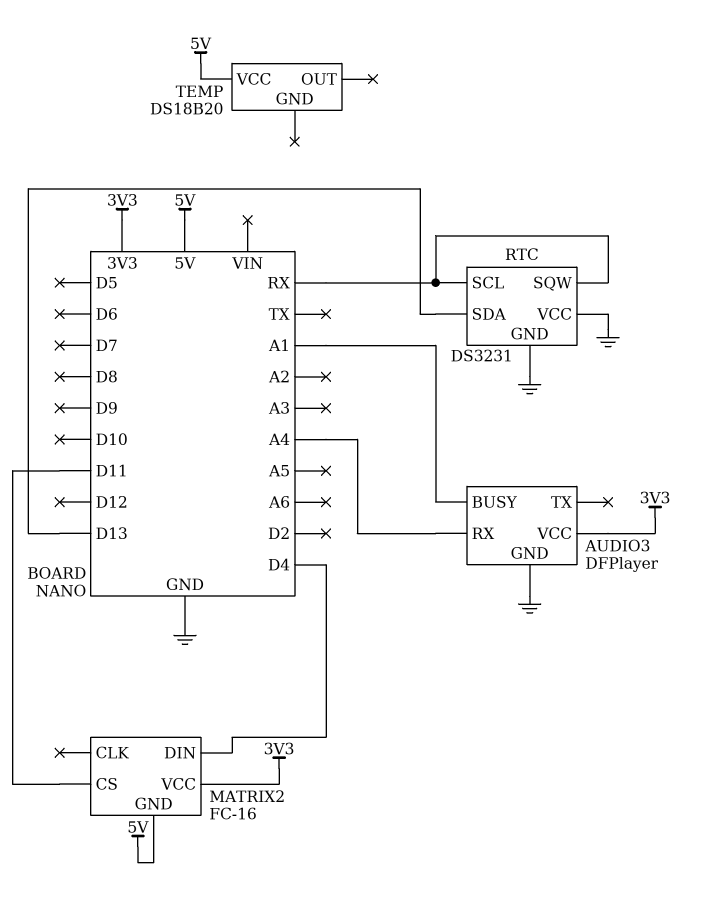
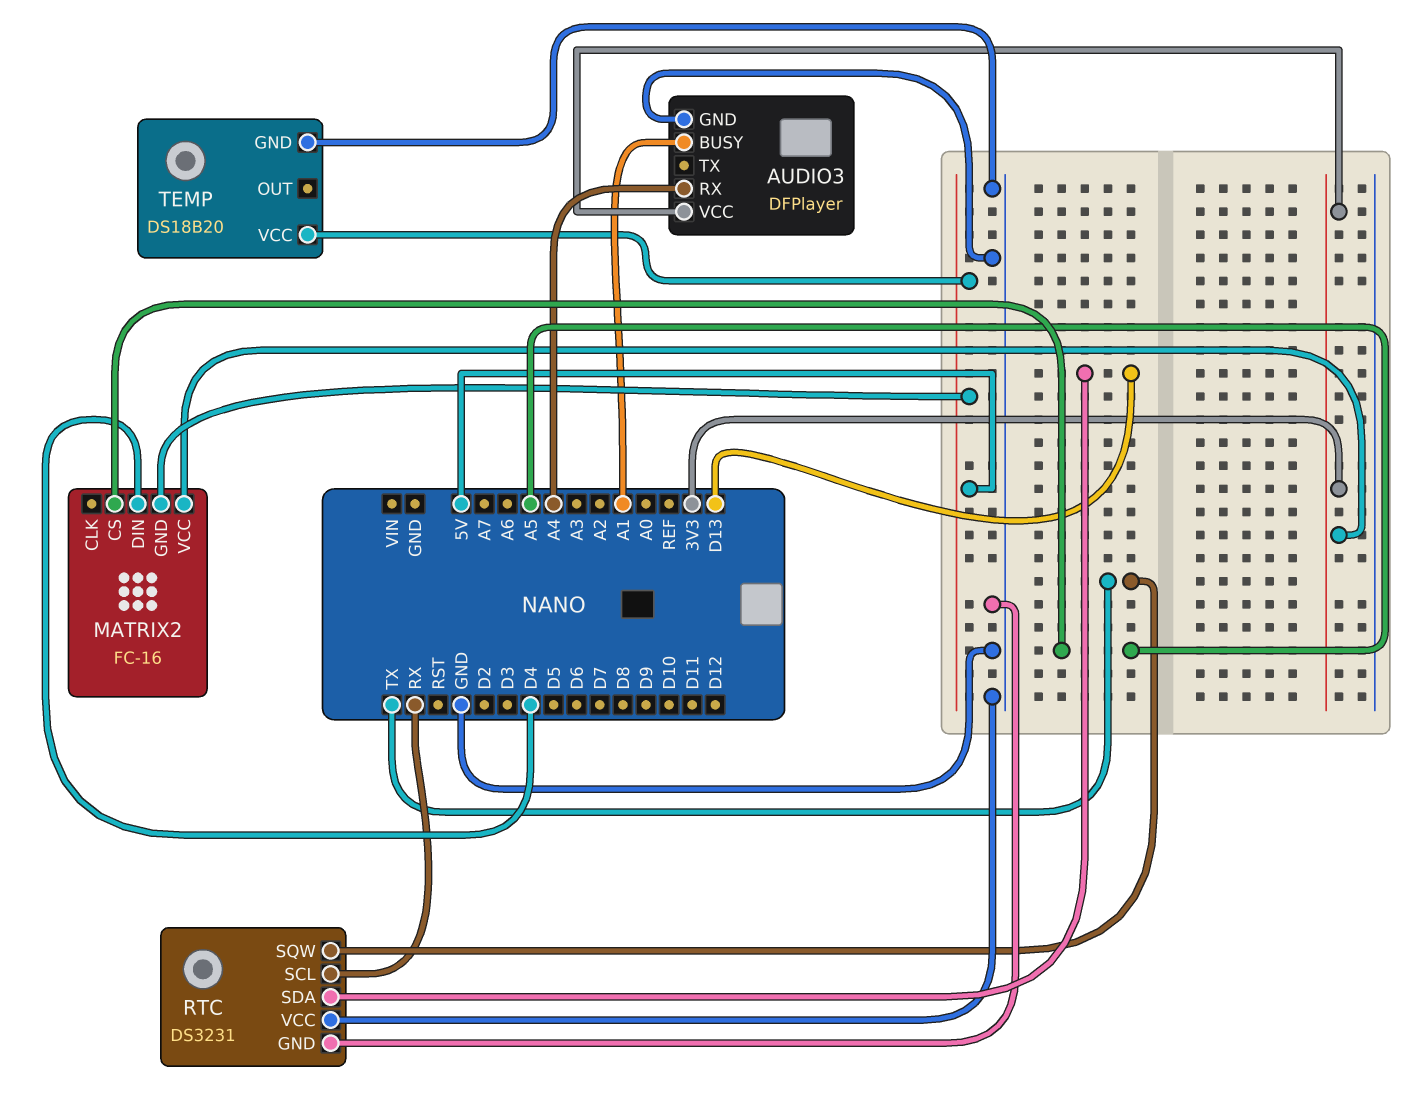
MATRIX2 pin CS: D11 -> A5
RTC pin SQW: RX -> TX
TEMP pin GND: none -> GND

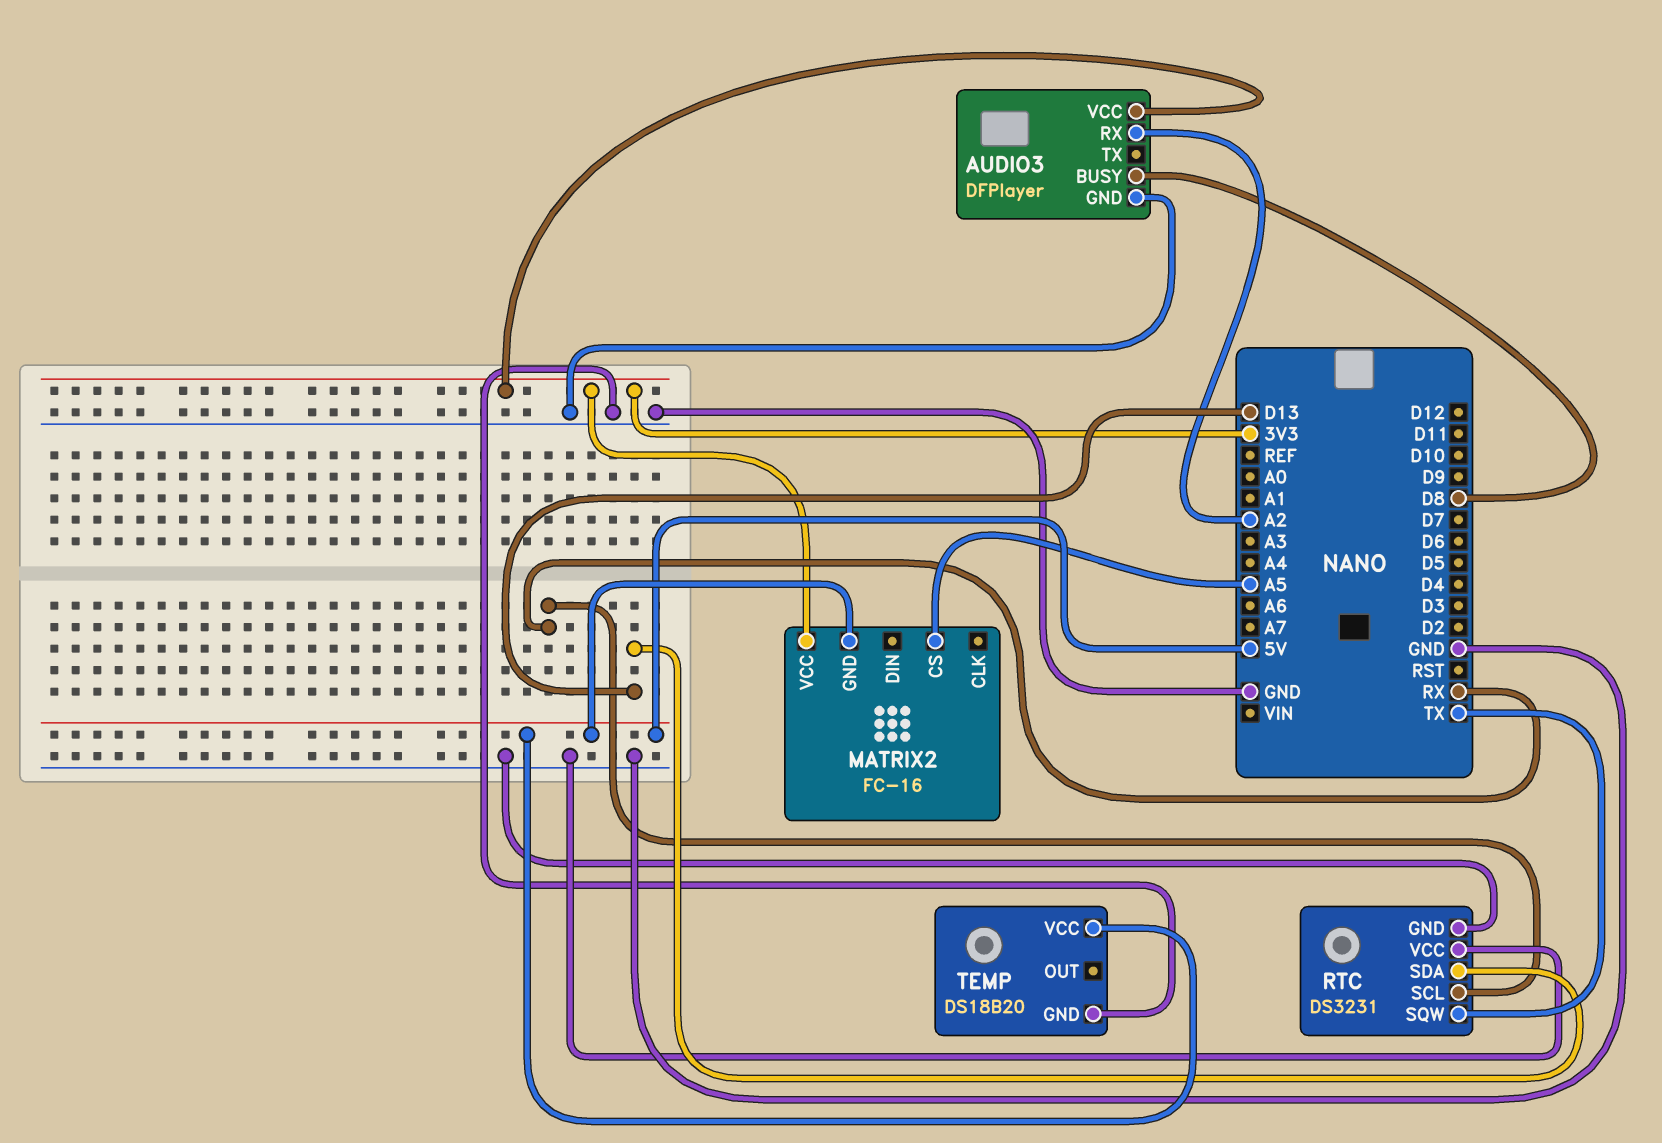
AUDIO3 pin BUSY: A1 -> D8
AUDIO3 pin RX: A4 -> A2
MATRIX2 pin DIN: D4 -> none

